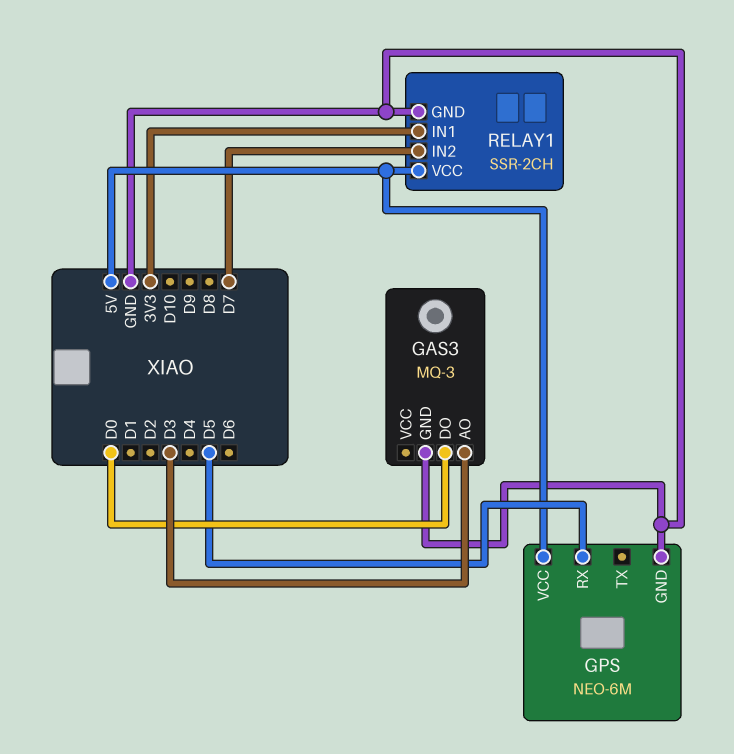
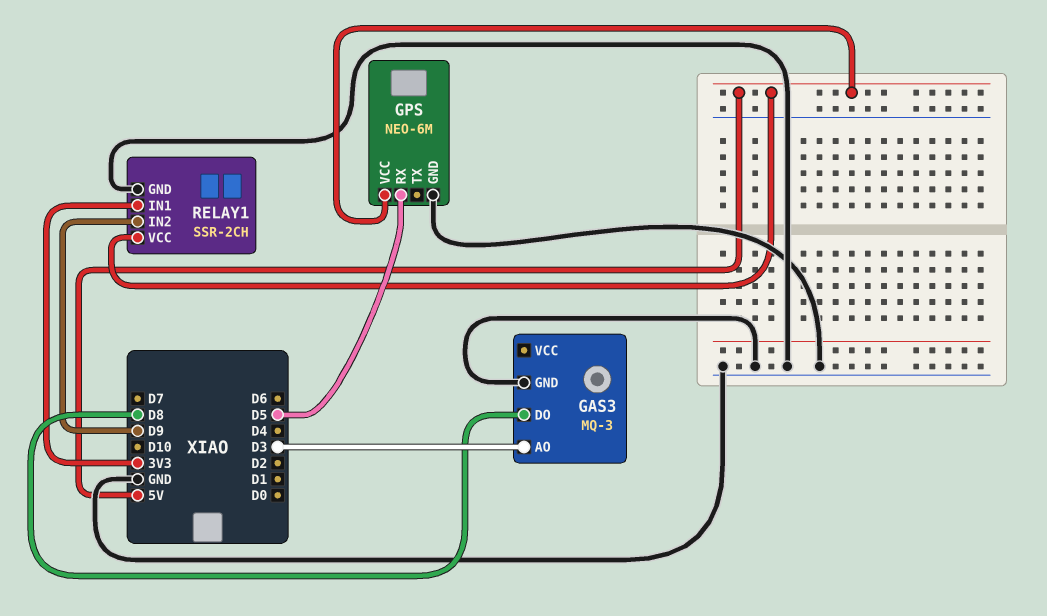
GAS3 pin DO: D0 -> D8
RELAY1 pin IN2: D7 -> D9

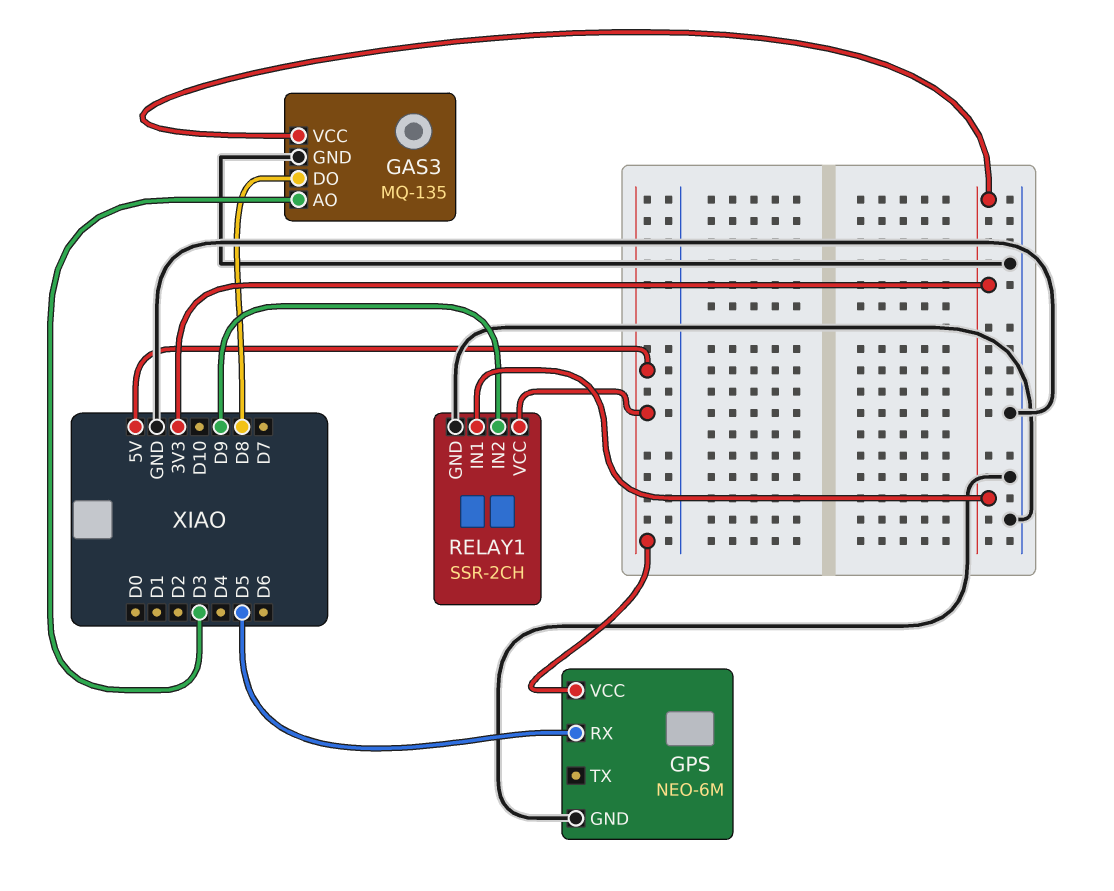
GAS3: MQ-3 -> MQ-135
GAS3 pin VCC: none -> 3V3

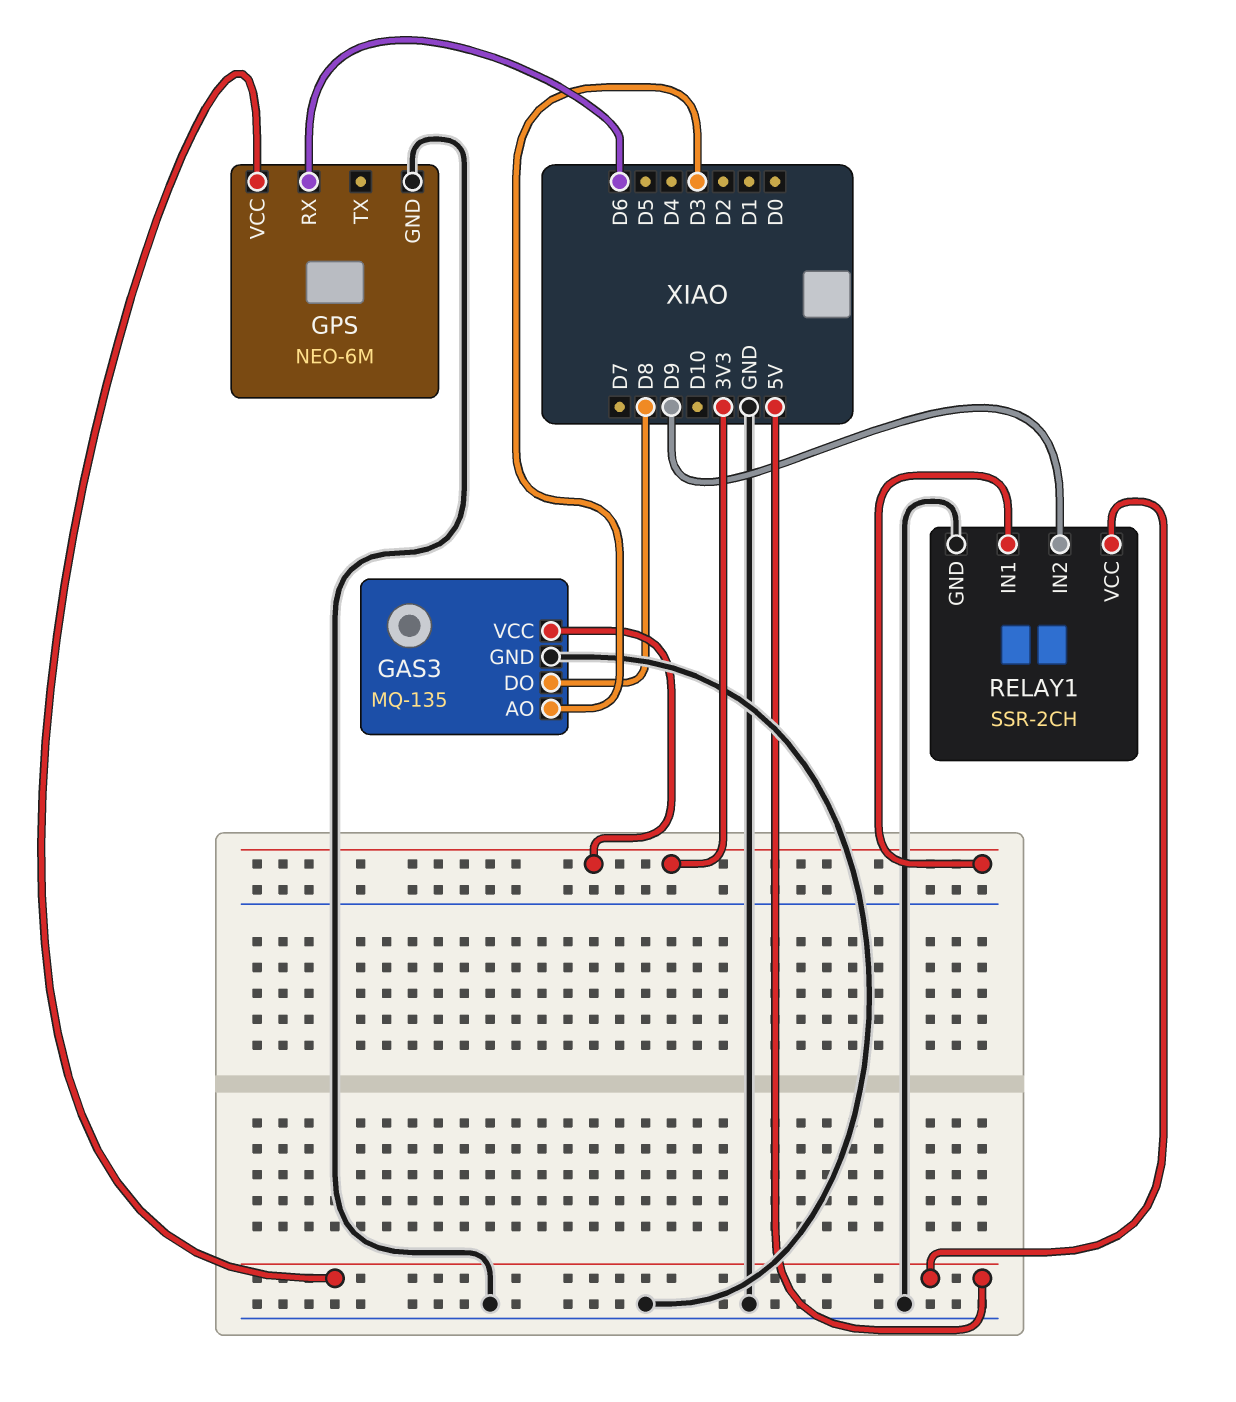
GPS pin RX: D5 -> D6

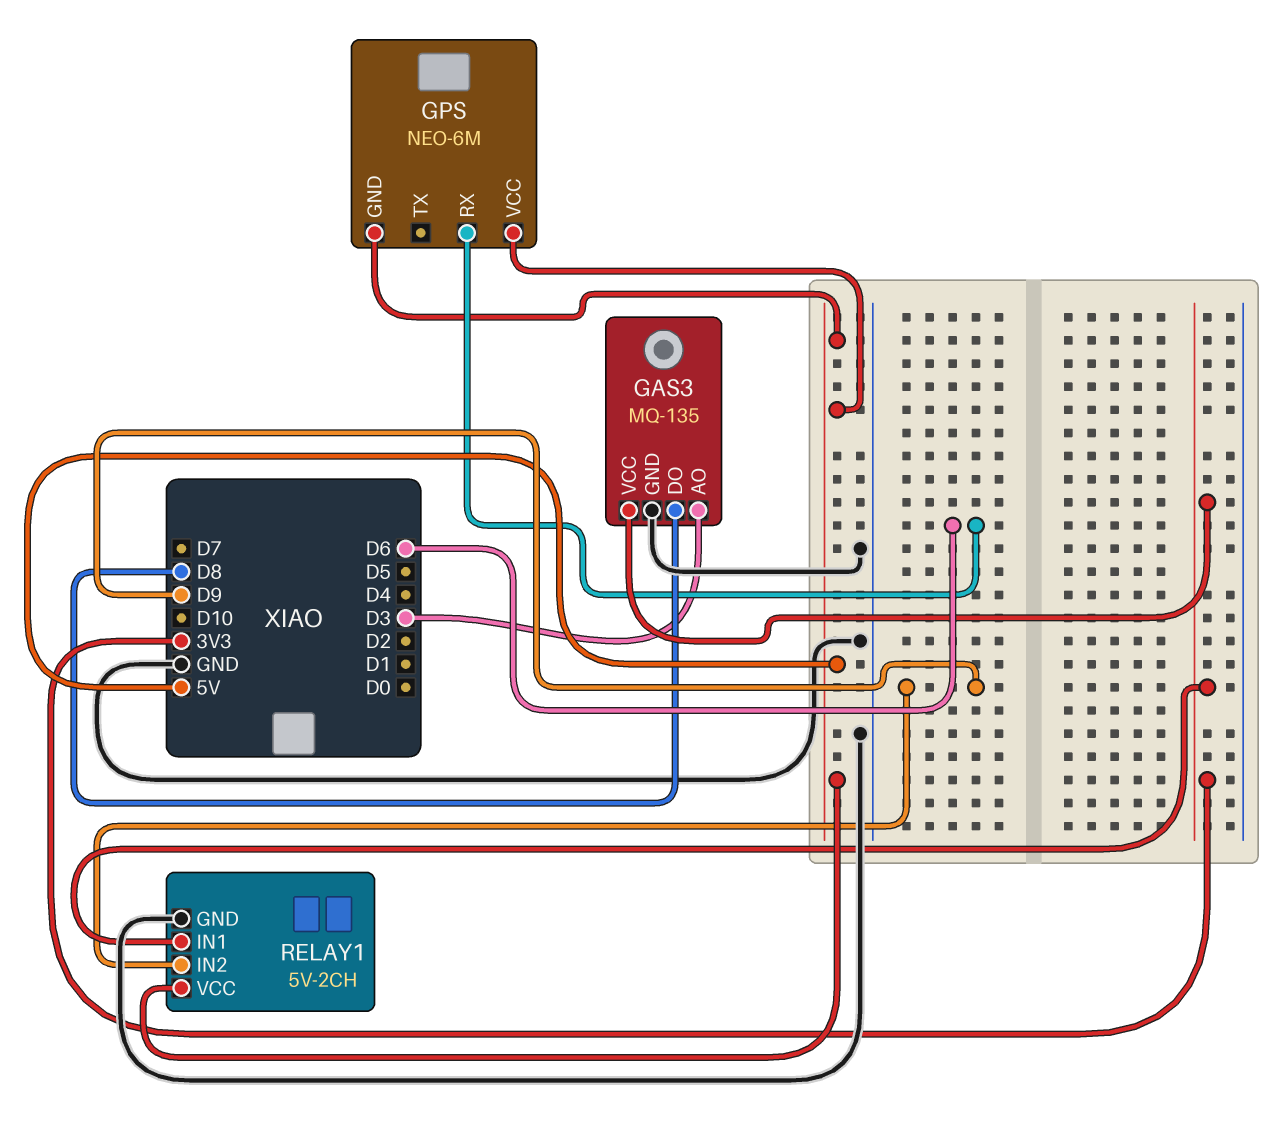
GPS pin GND: GND -> 5V
RELAY1: SSR-2CH -> 5V-2CH

